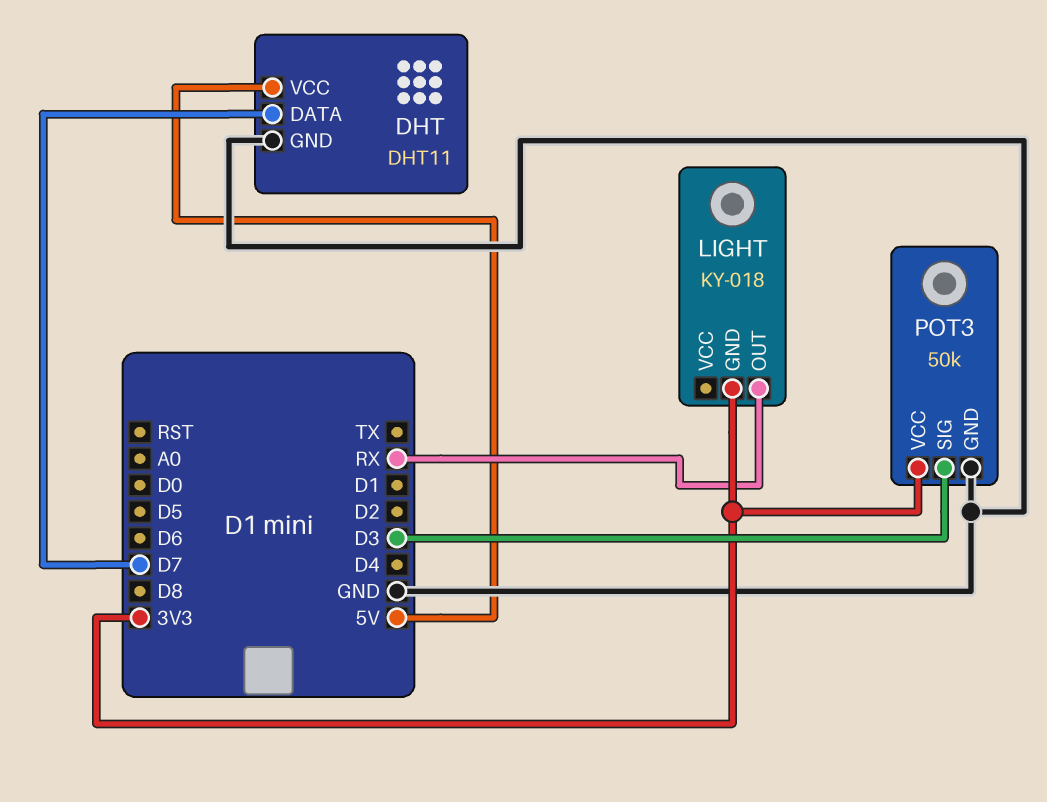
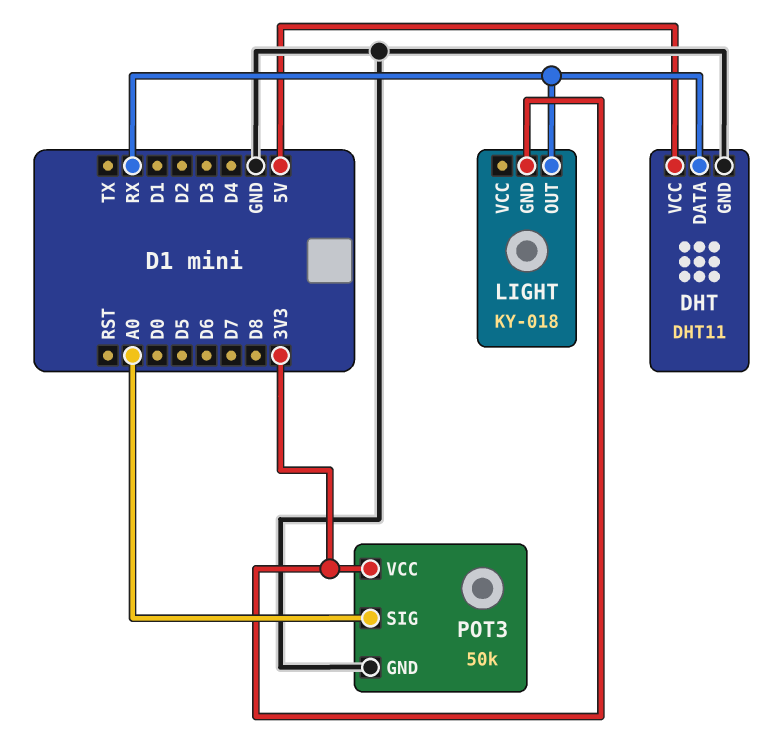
DHT pin DATA: D7 -> RX
POT3 pin SIG: D3 -> A0

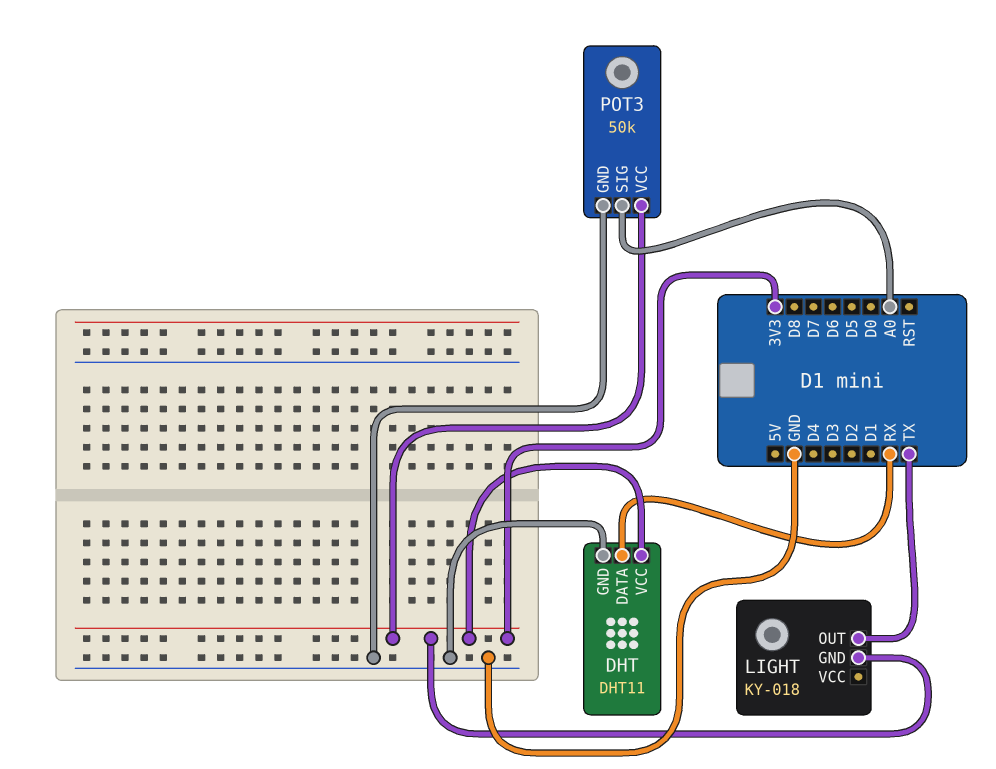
DHT pin VCC: 5V -> 3V3
LIGHT pin OUT: RX -> TX

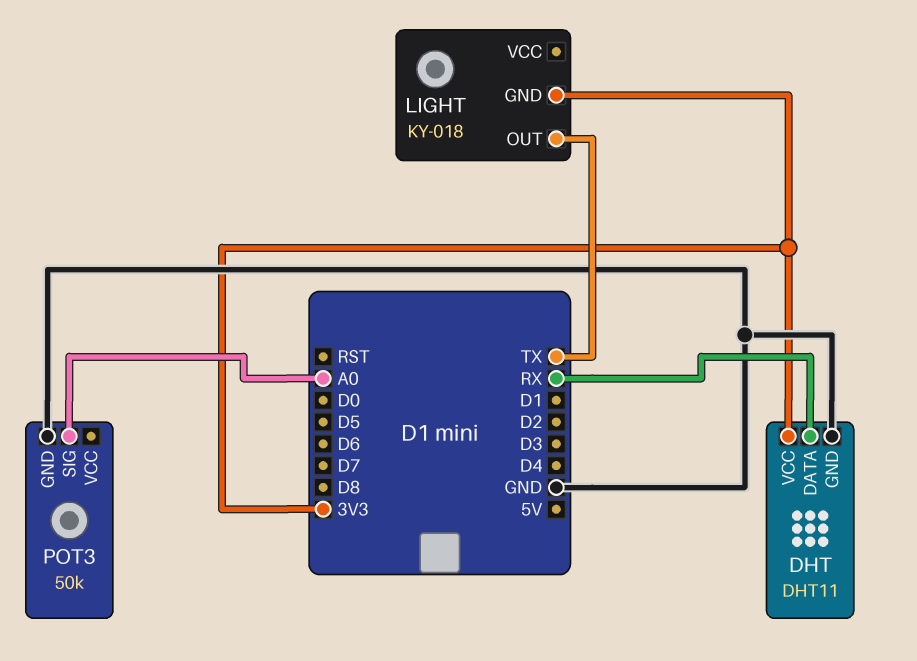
POT3 pin VCC: 3V3 -> none

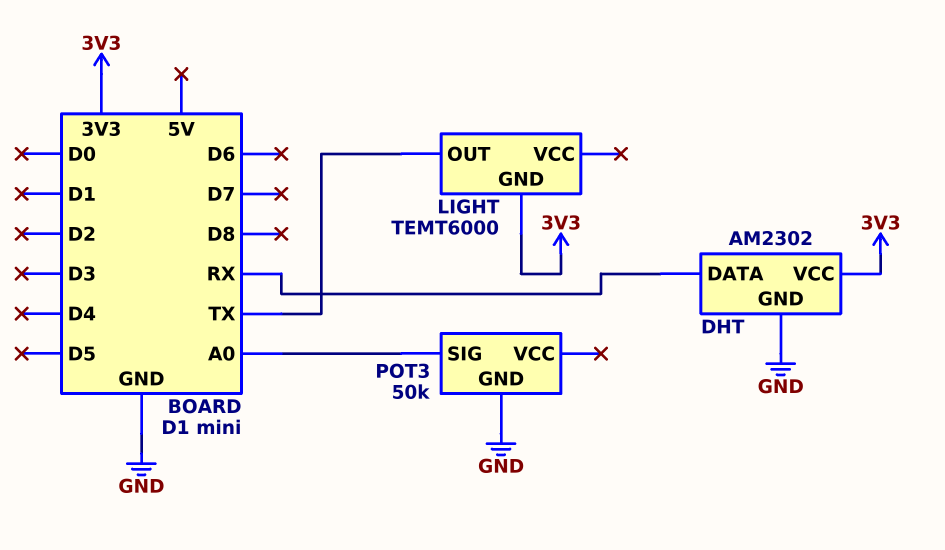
DHT: DHT11 -> AM2302
LIGHT: KY-018 -> TEMT6000

